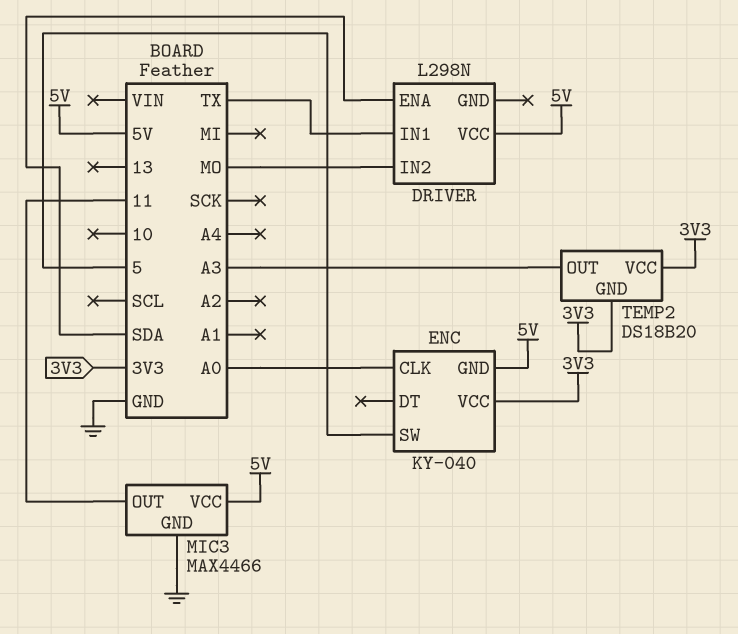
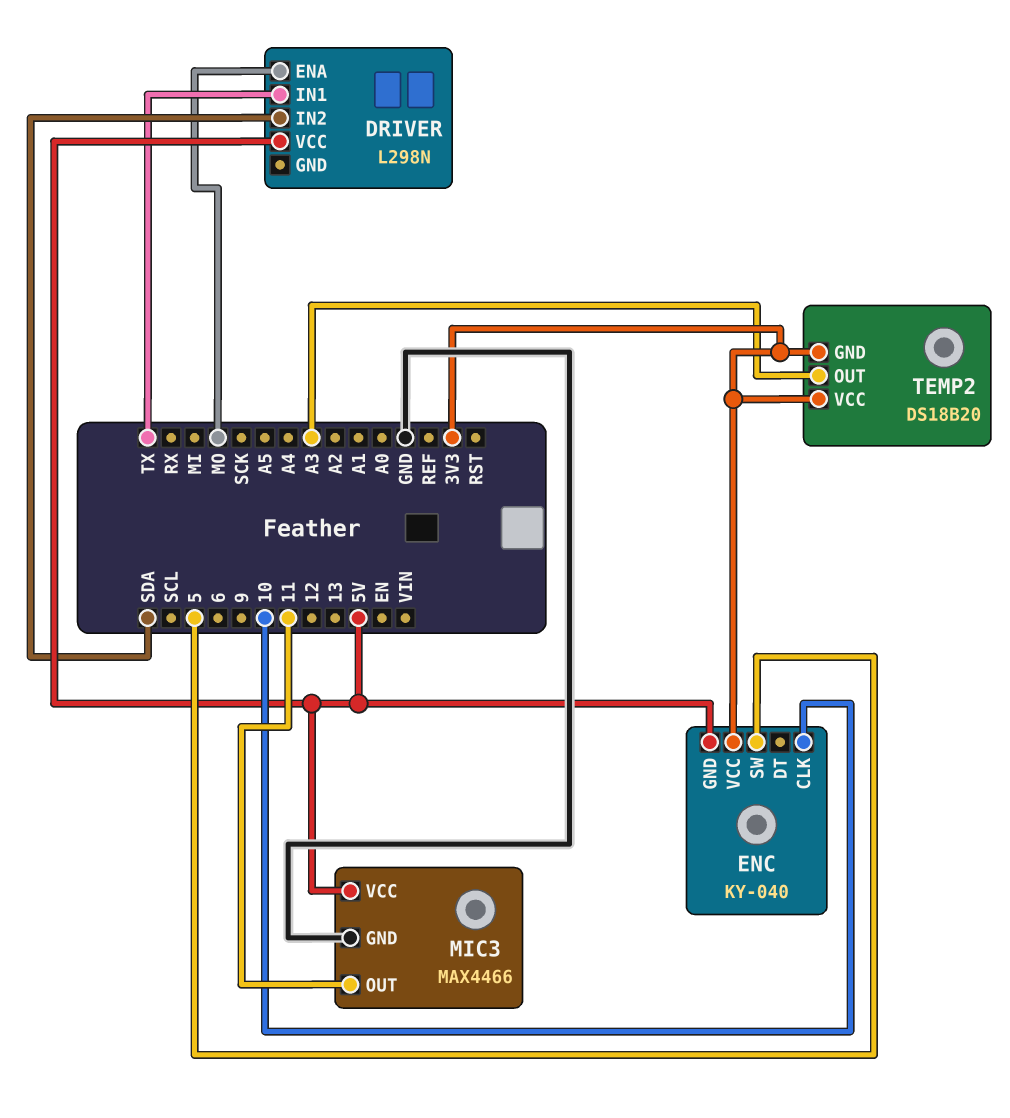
DRIVER pin ENA: SDA -> MO
DRIVER pin IN2: MO -> SDA
ENC pin CLK: A0 -> 10

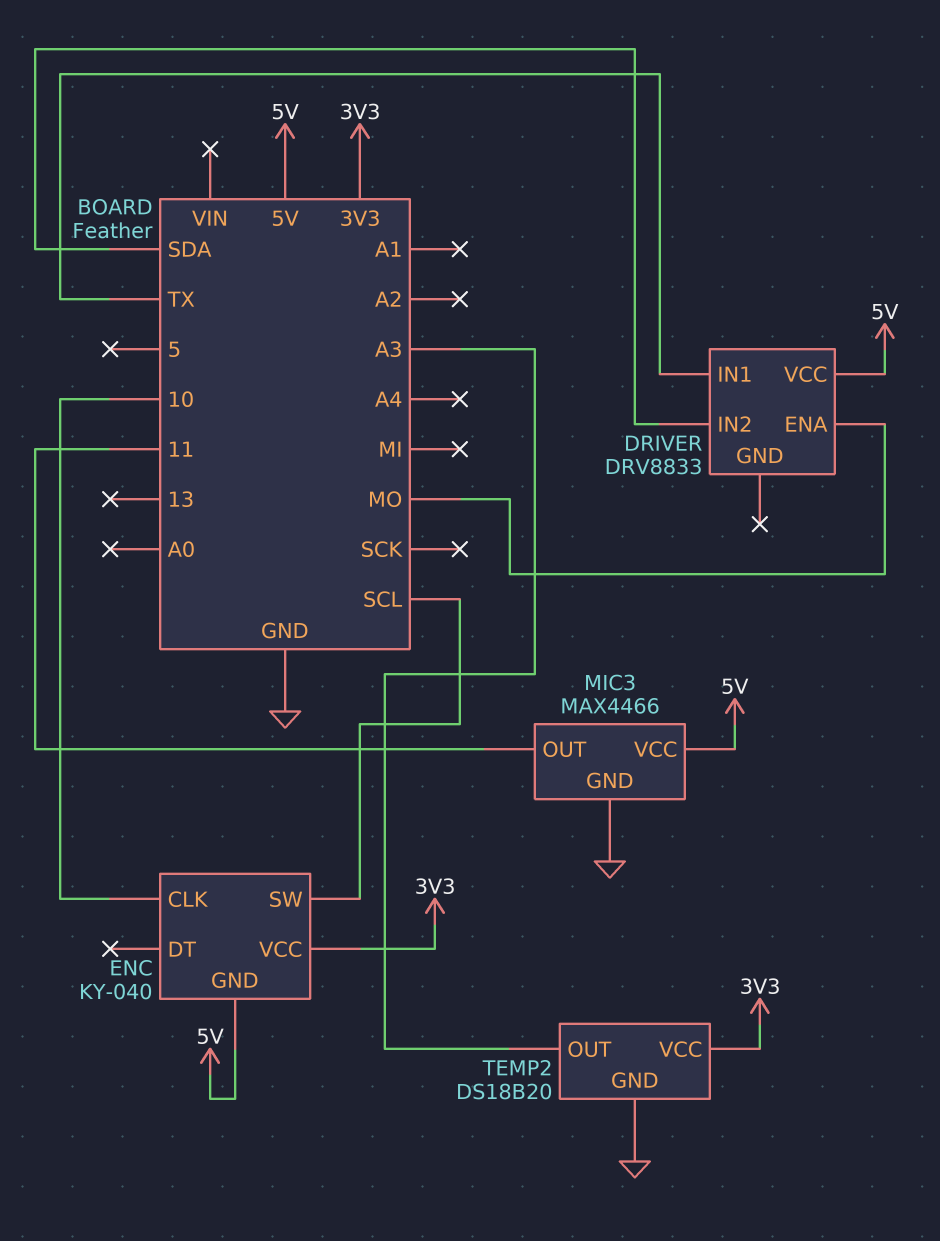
DRIVER: L298N -> DRV8833
ENC pin SW: 5 -> SCL
TEMP2 pin GND: 3V3 -> GND

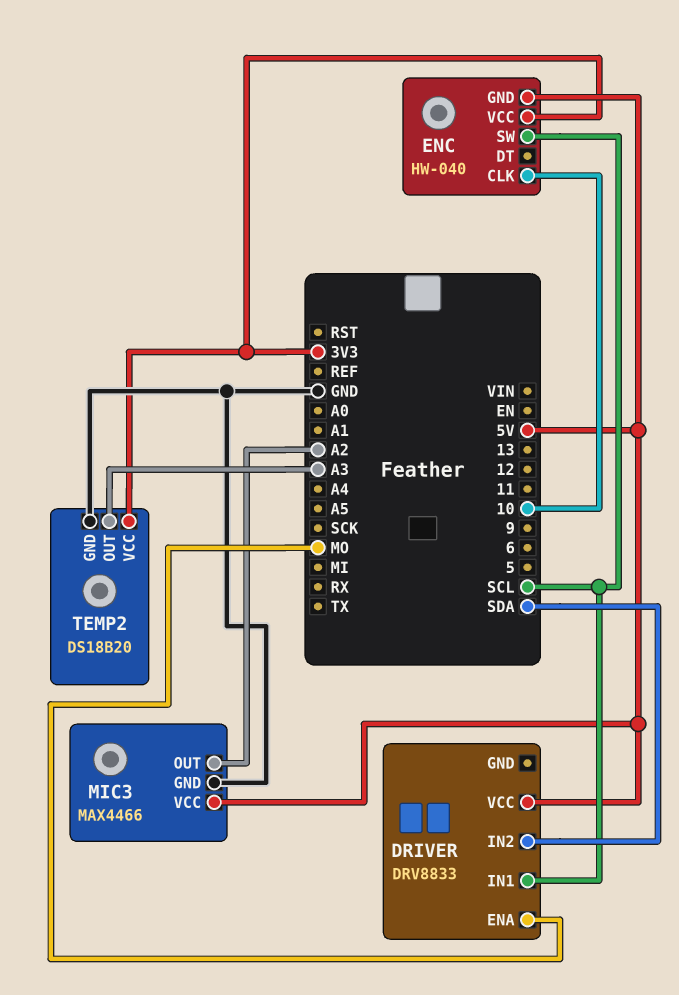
DRIVER pin IN1: TX -> SCL
ENC: KY-040 -> HW-040
MIC3 pin OUT: 11 -> A2

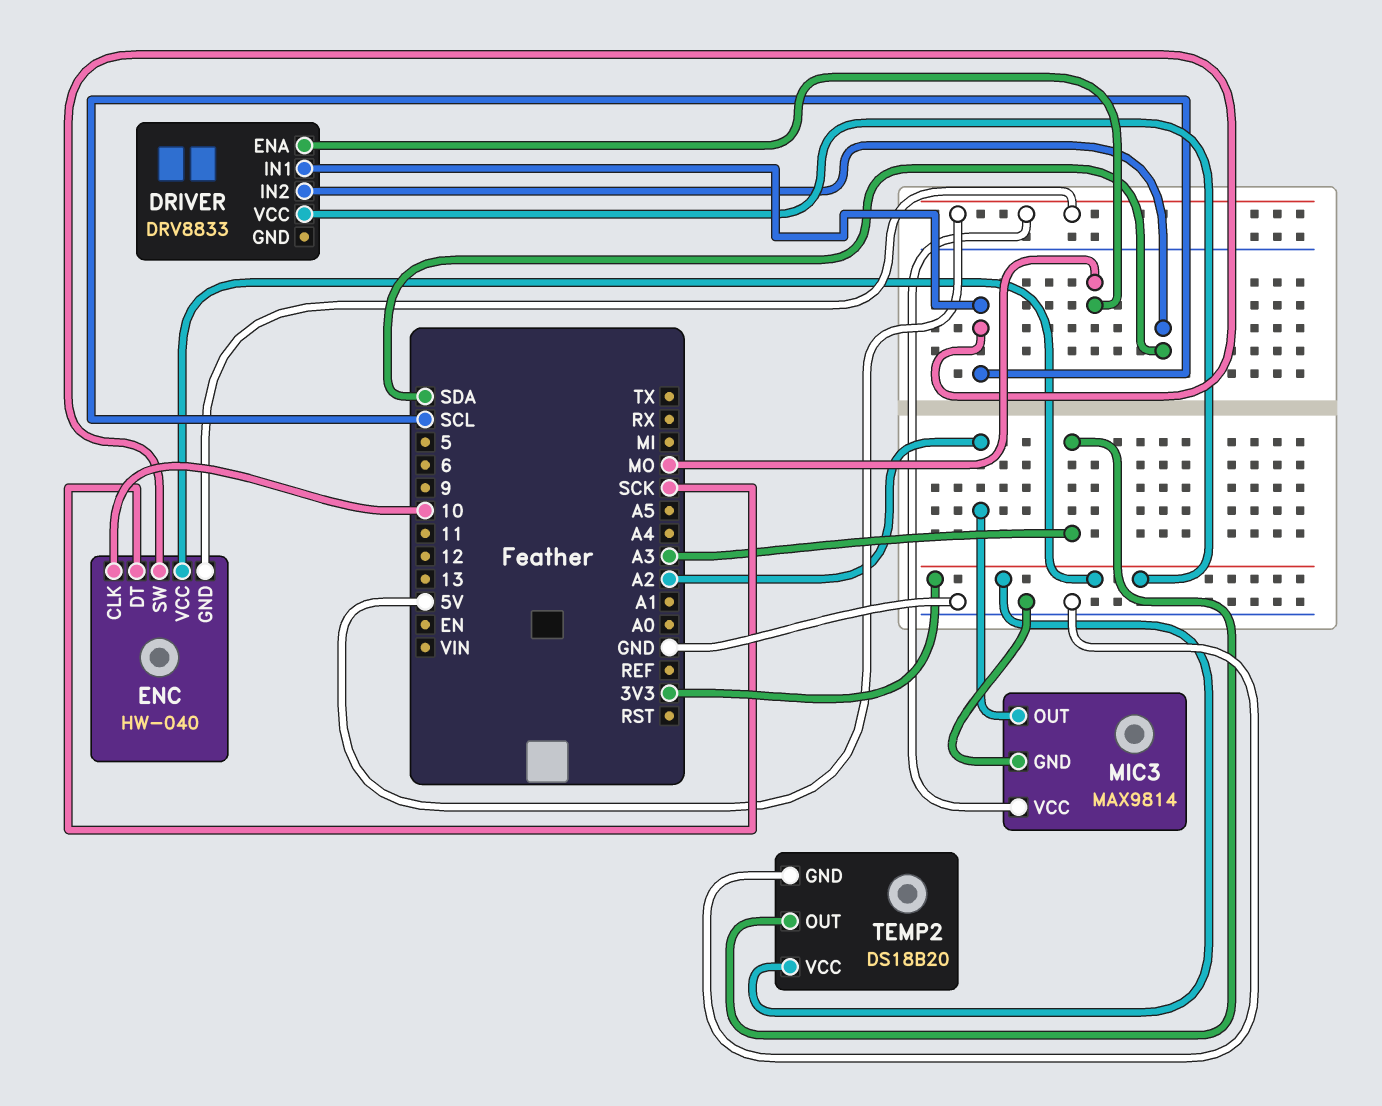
DRIVER pin VCC: 5V -> 3V3
ENC pin DT: none -> SCK
MIC3: MAX4466 -> MAX9814

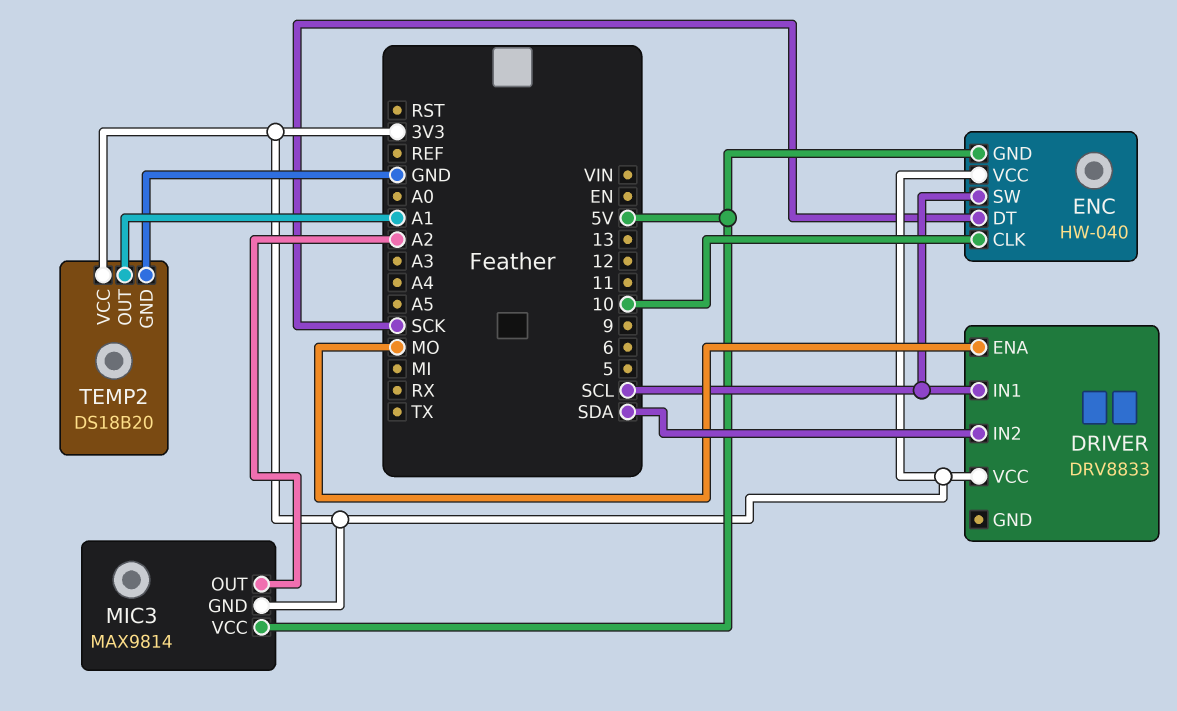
MIC3 pin GND: GND -> 3V3
TEMP2 pin OUT: A3 -> A1

